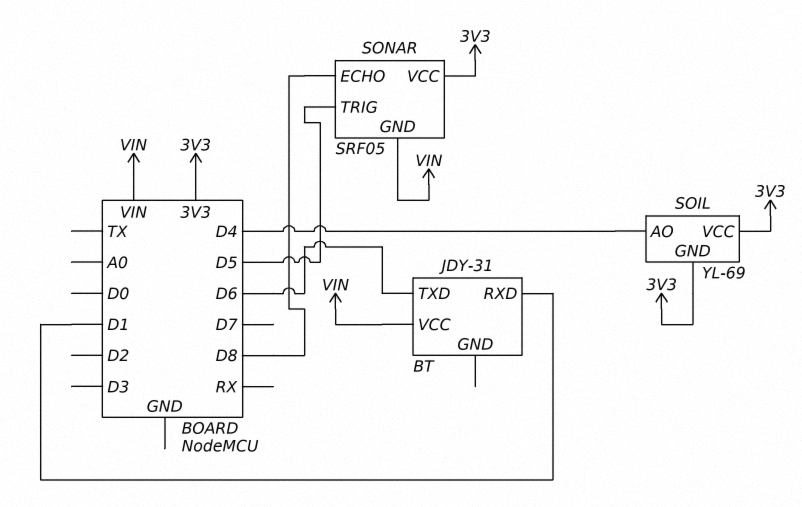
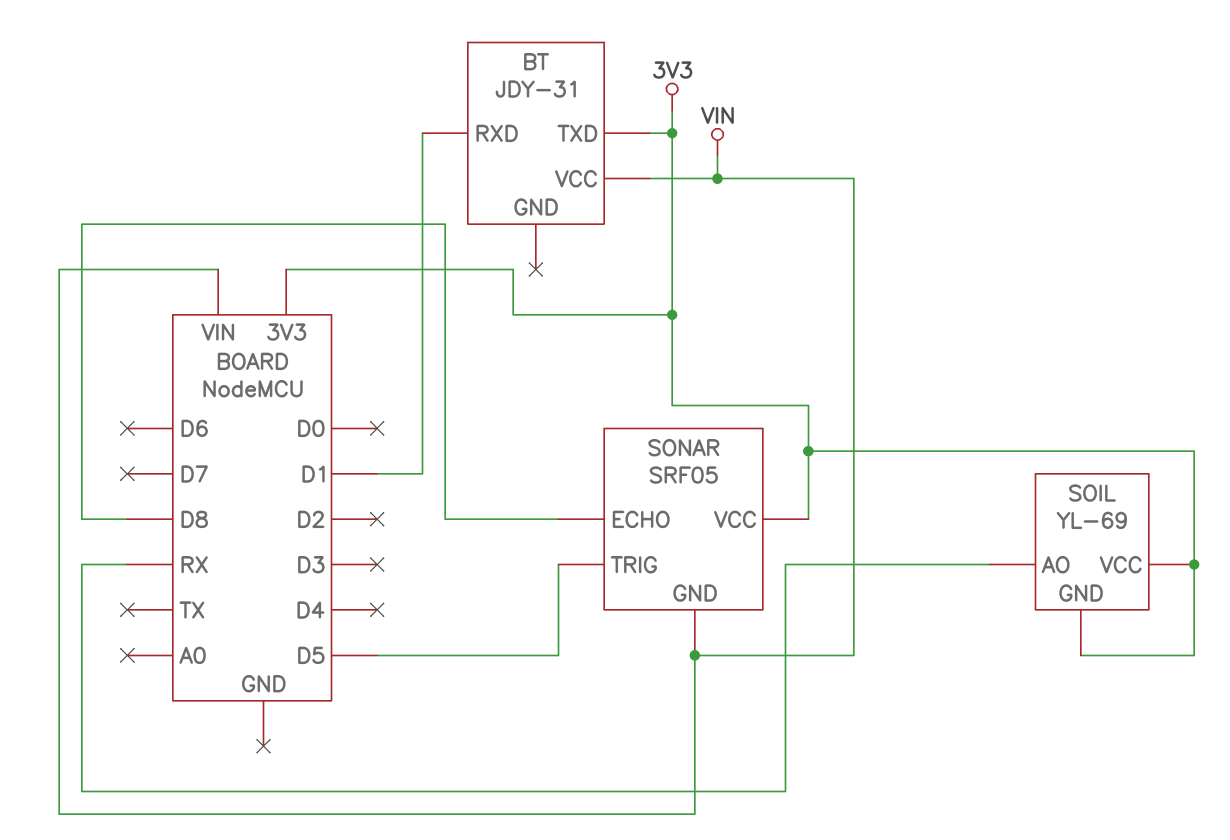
BT pin TXD: D6 -> 3V3
SOIL pin AO: D4 -> RX

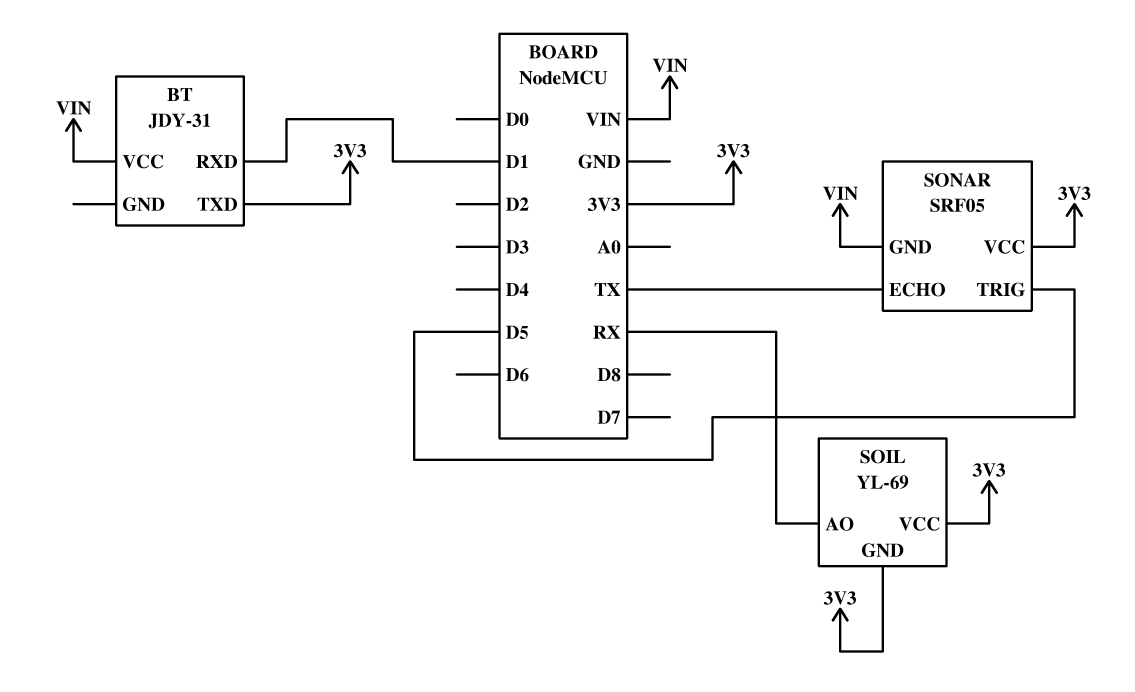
SONAR pin ECHO: D8 -> TX

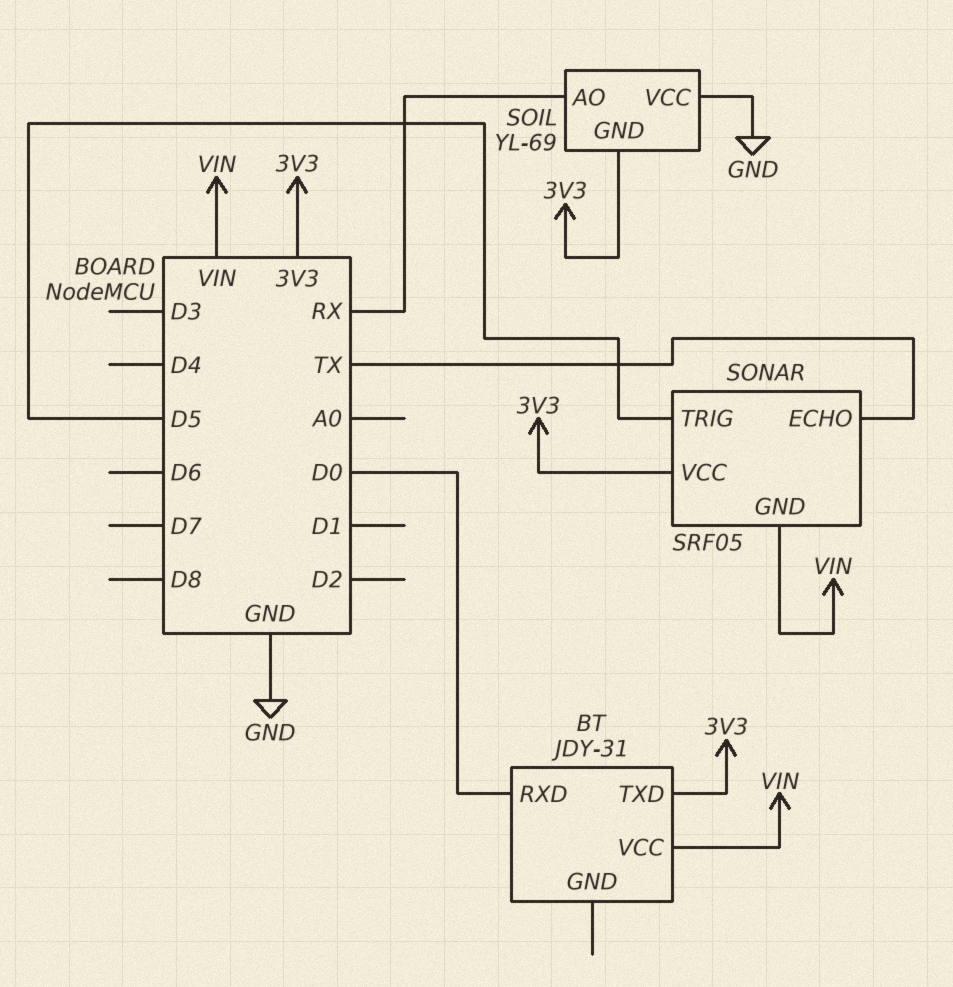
BT pin RXD: D1 -> D0
SOIL pin VCC: 3V3 -> GND

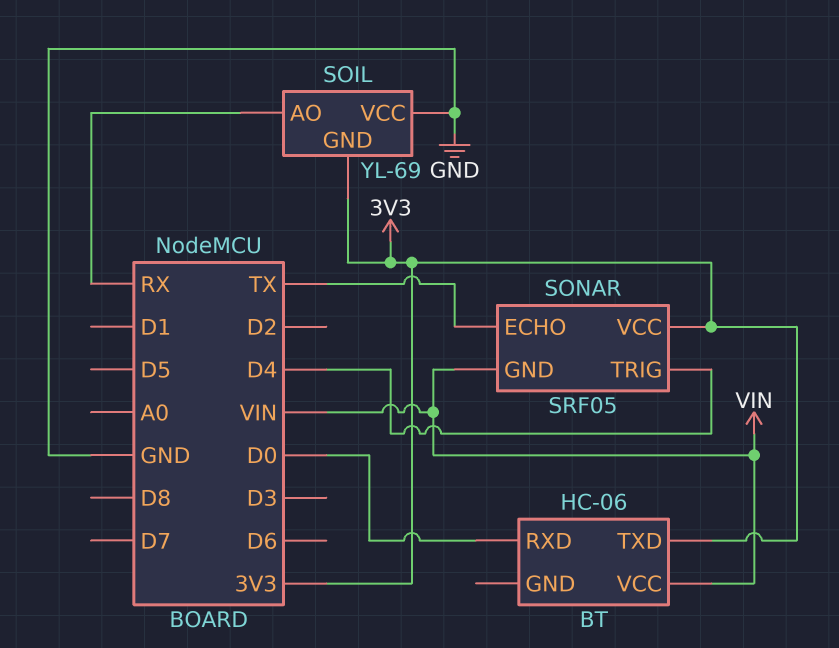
BT: JDY-31 -> HC-06
SONAR pin TRIG: D5 -> D4

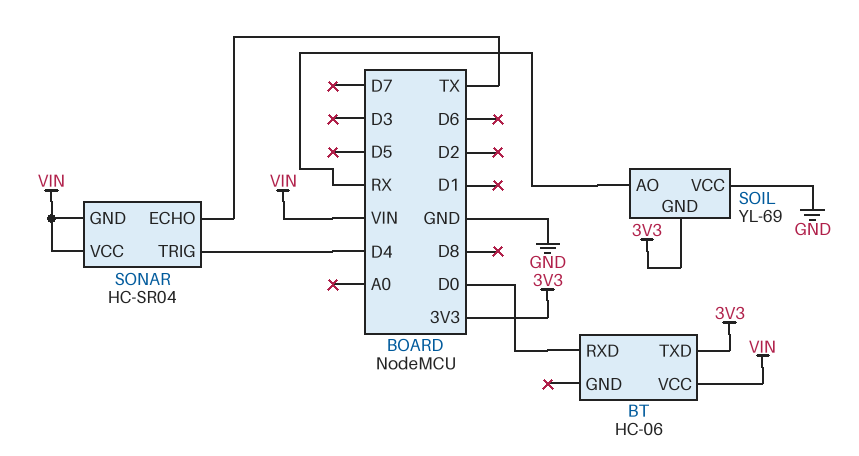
SONAR: SRF05 -> HC-SR04
SONAR pin VCC: 3V3 -> VIN

